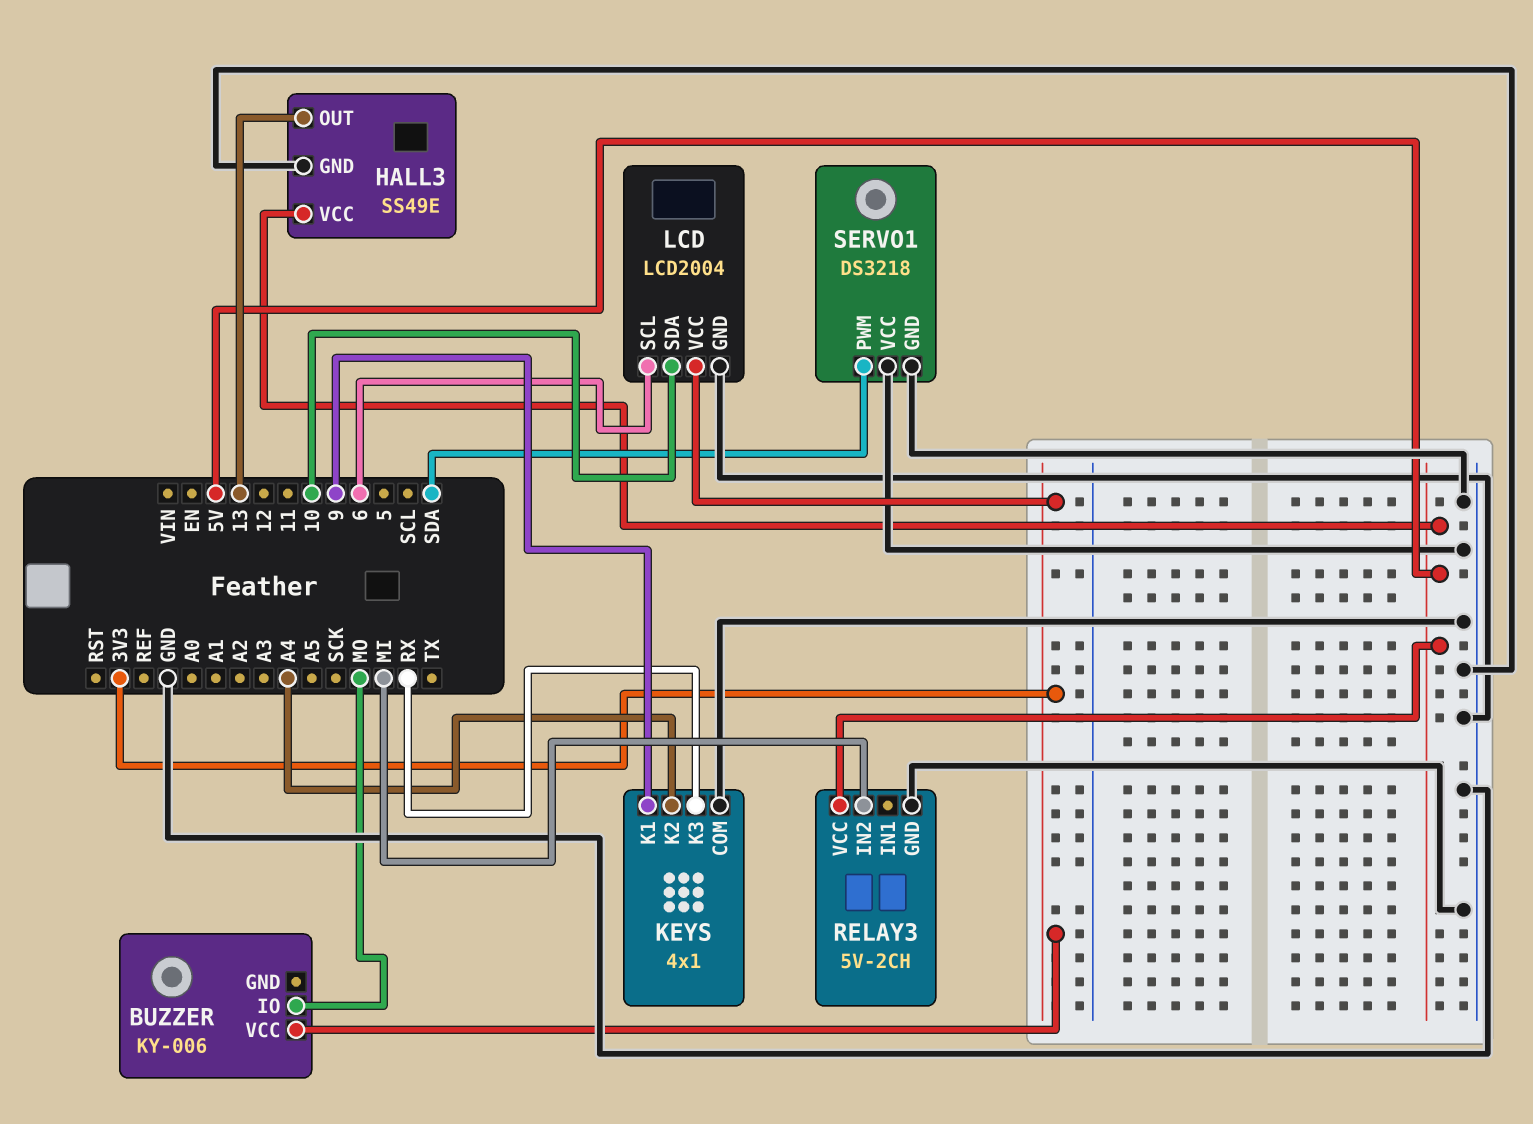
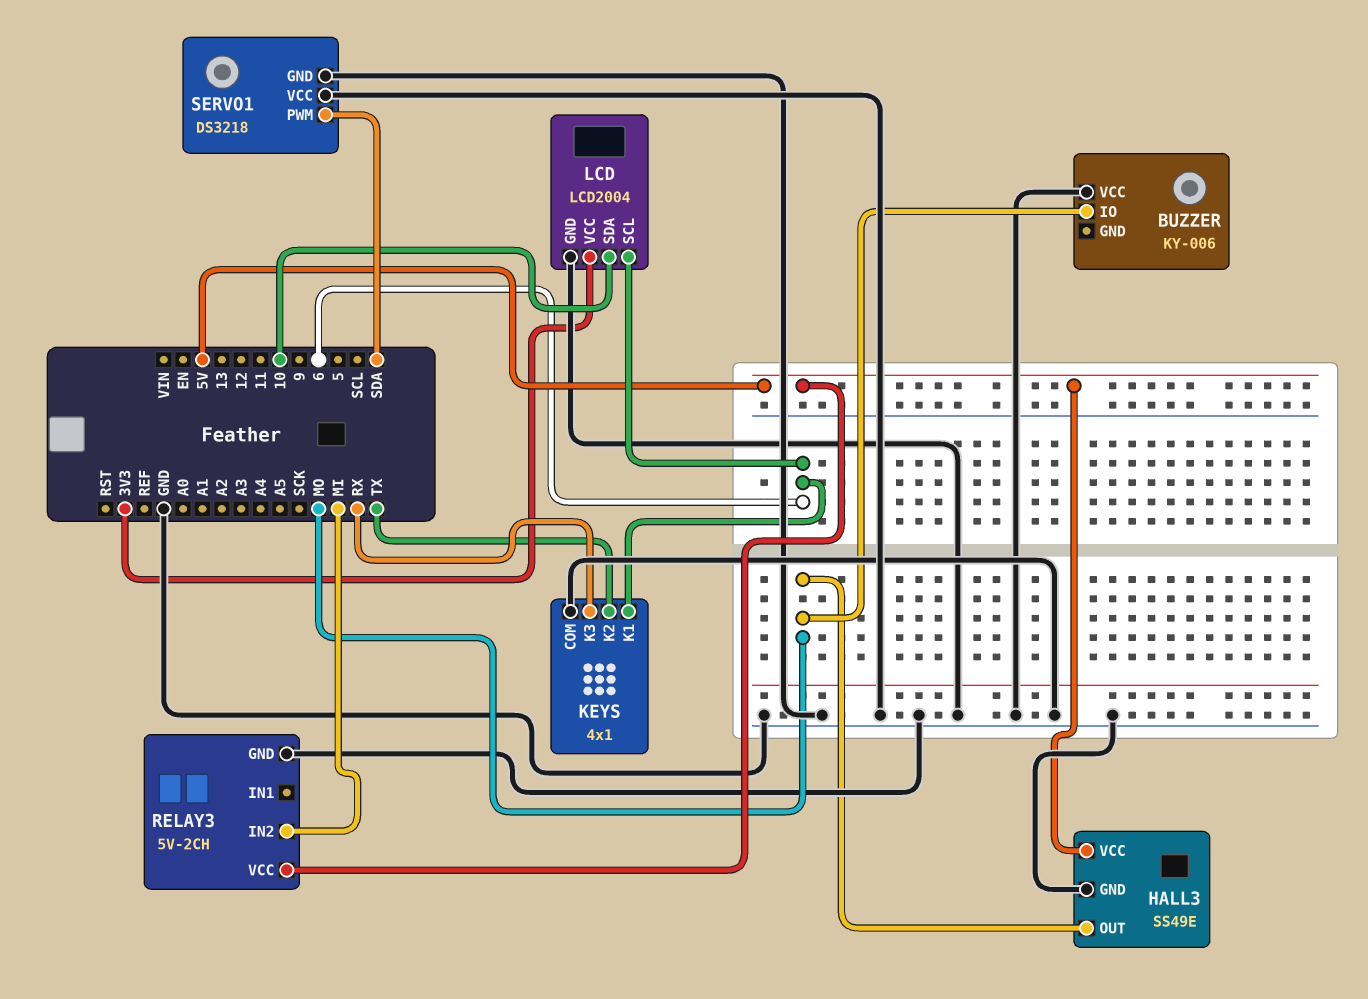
BUZZER pin VCC: 3V3 -> GND
HALL3 pin OUT: 13 -> MO
KEYS pin K1: 9 -> 6
KEYS pin K2: A4 -> TX

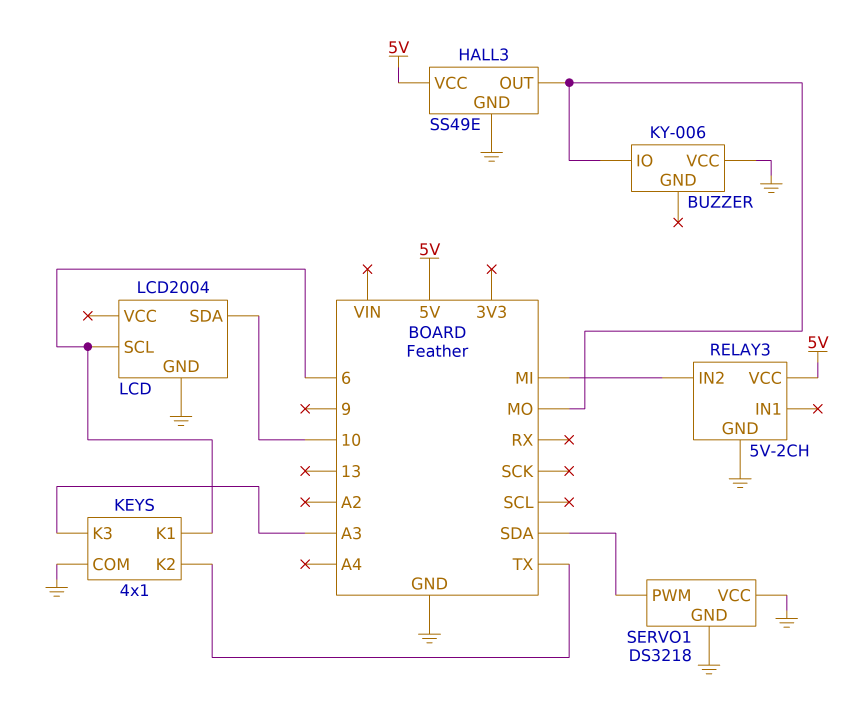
KEYS pin K3: RX -> A3
LCD pin VCC: 3V3 -> none

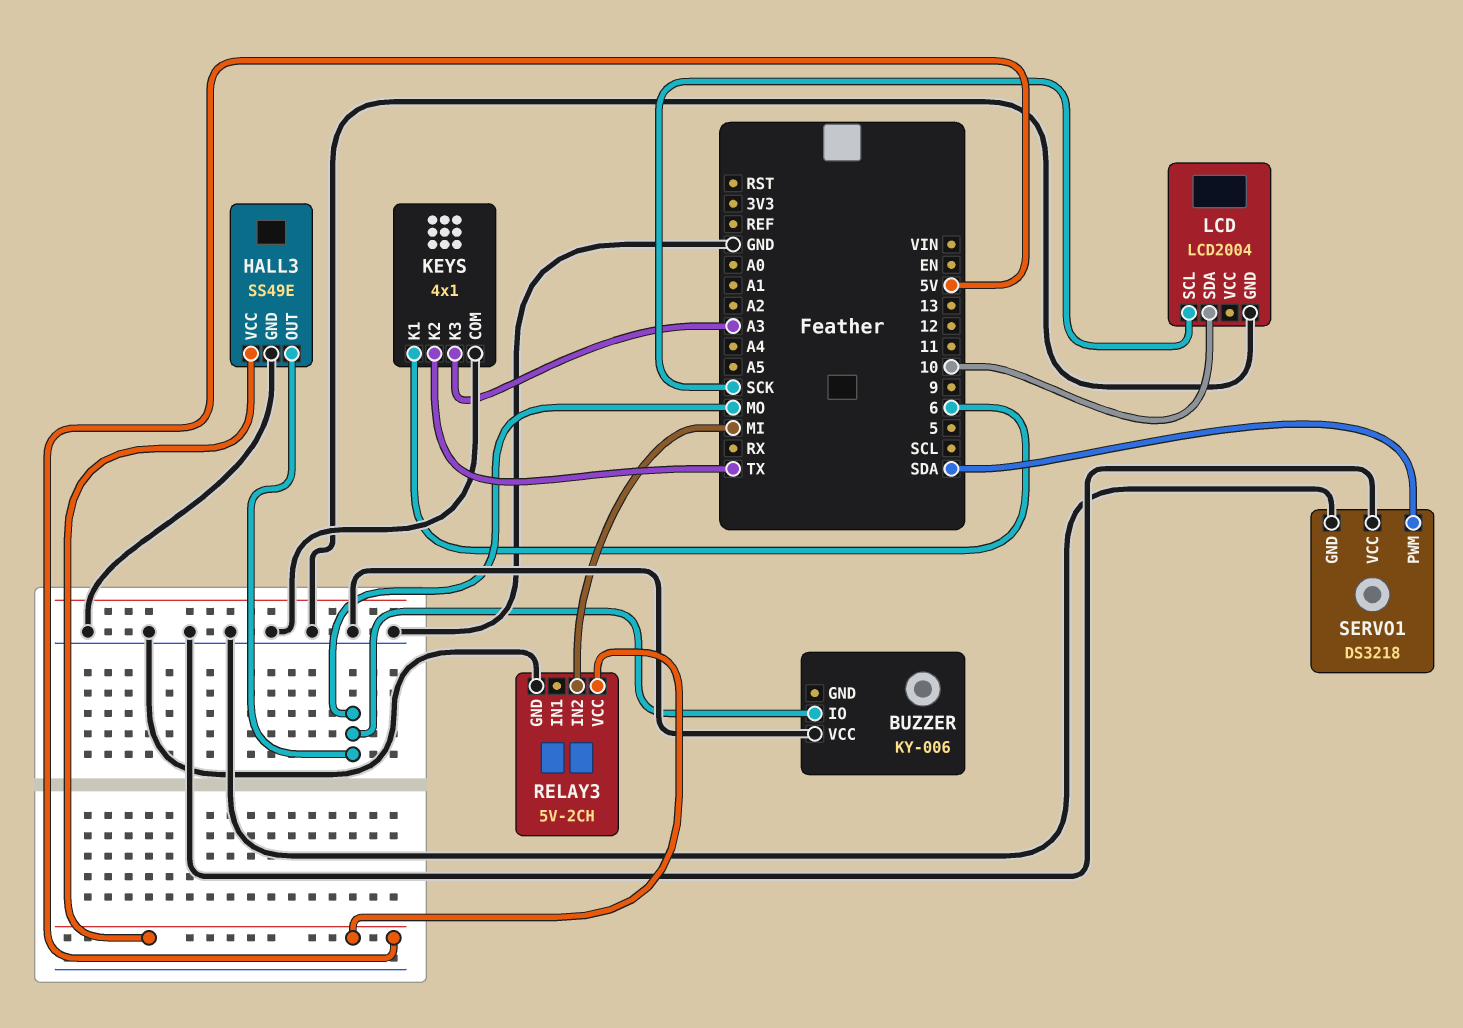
LCD pin SCL: 6 -> SCK

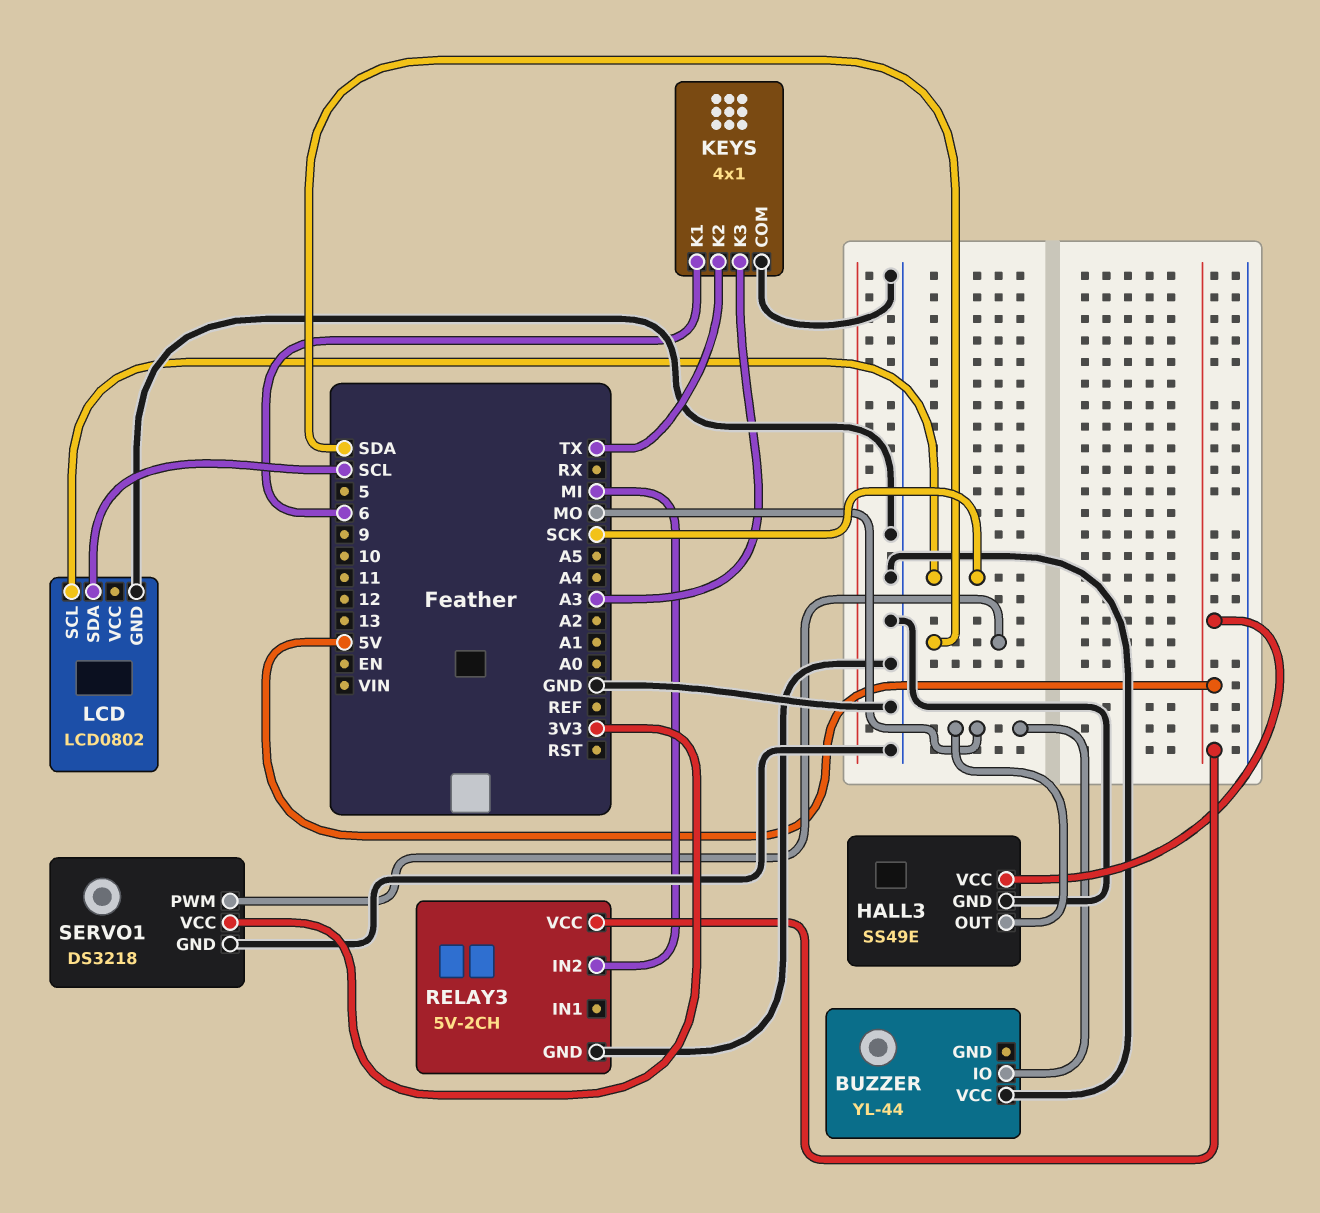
BUZZER: KY-006 -> YL-44
LCD: LCD2004 -> LCD0802
LCD pin SDA: 10 -> SCL
SERVO1 pin VCC: GND -> 3V3

